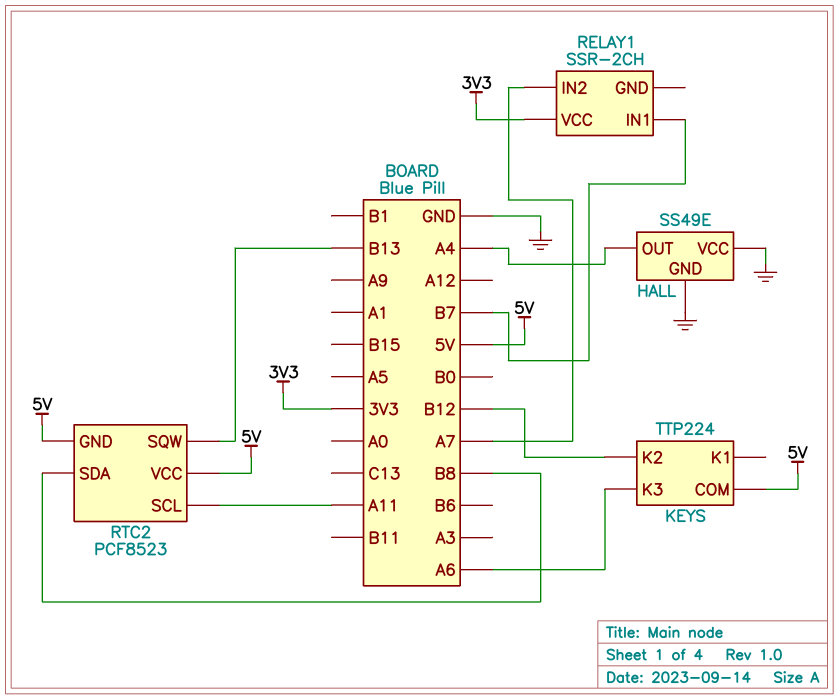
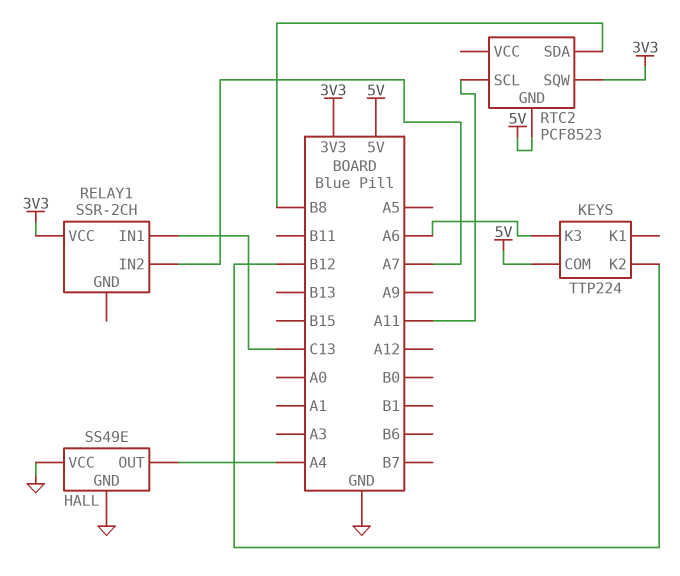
RELAY1 pin IN1: B7 -> C13
RTC2 pin SQW: B13 -> 3V3
RTC2 pin VCC: 5V -> none

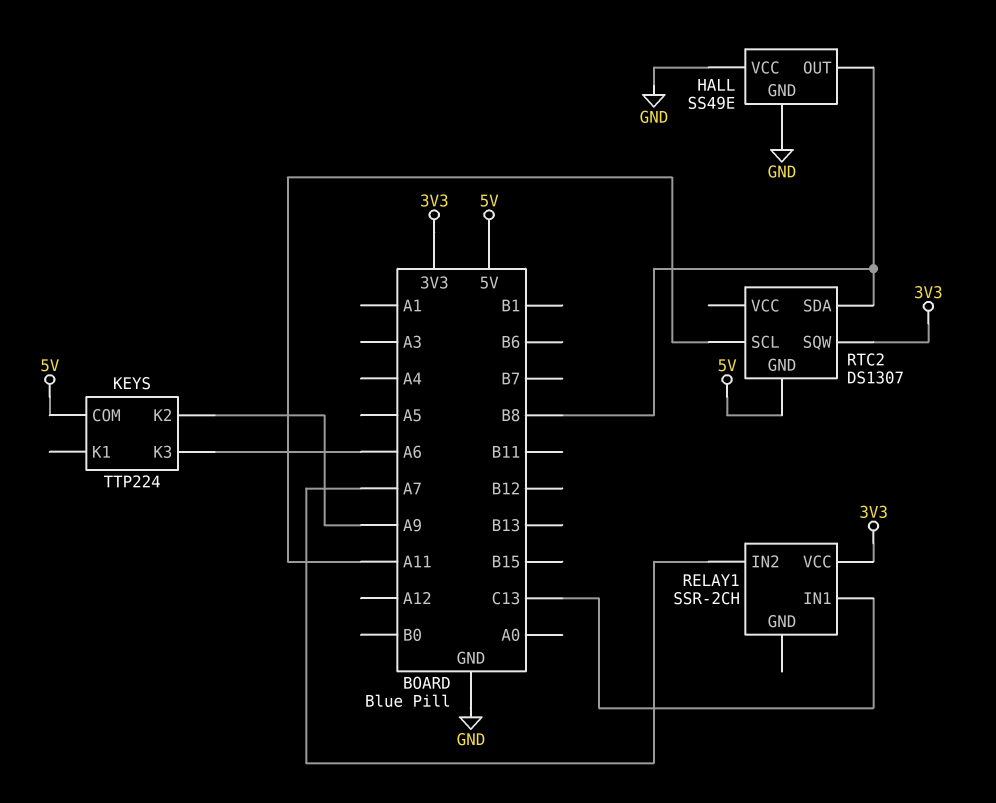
HALL pin OUT: A4 -> B8
KEYS pin K2: B12 -> A9
RTC2: PCF8523 -> DS1307

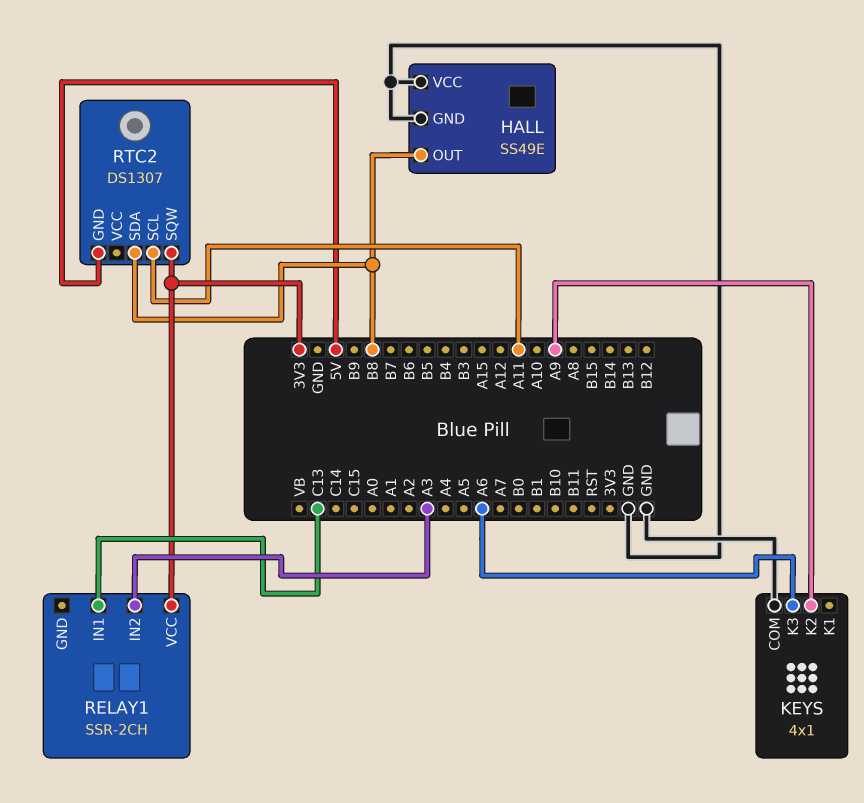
KEYS: TTP224 -> 4x1
KEYS pin COM: 5V -> GND
RELAY1 pin IN2: A7 -> A3

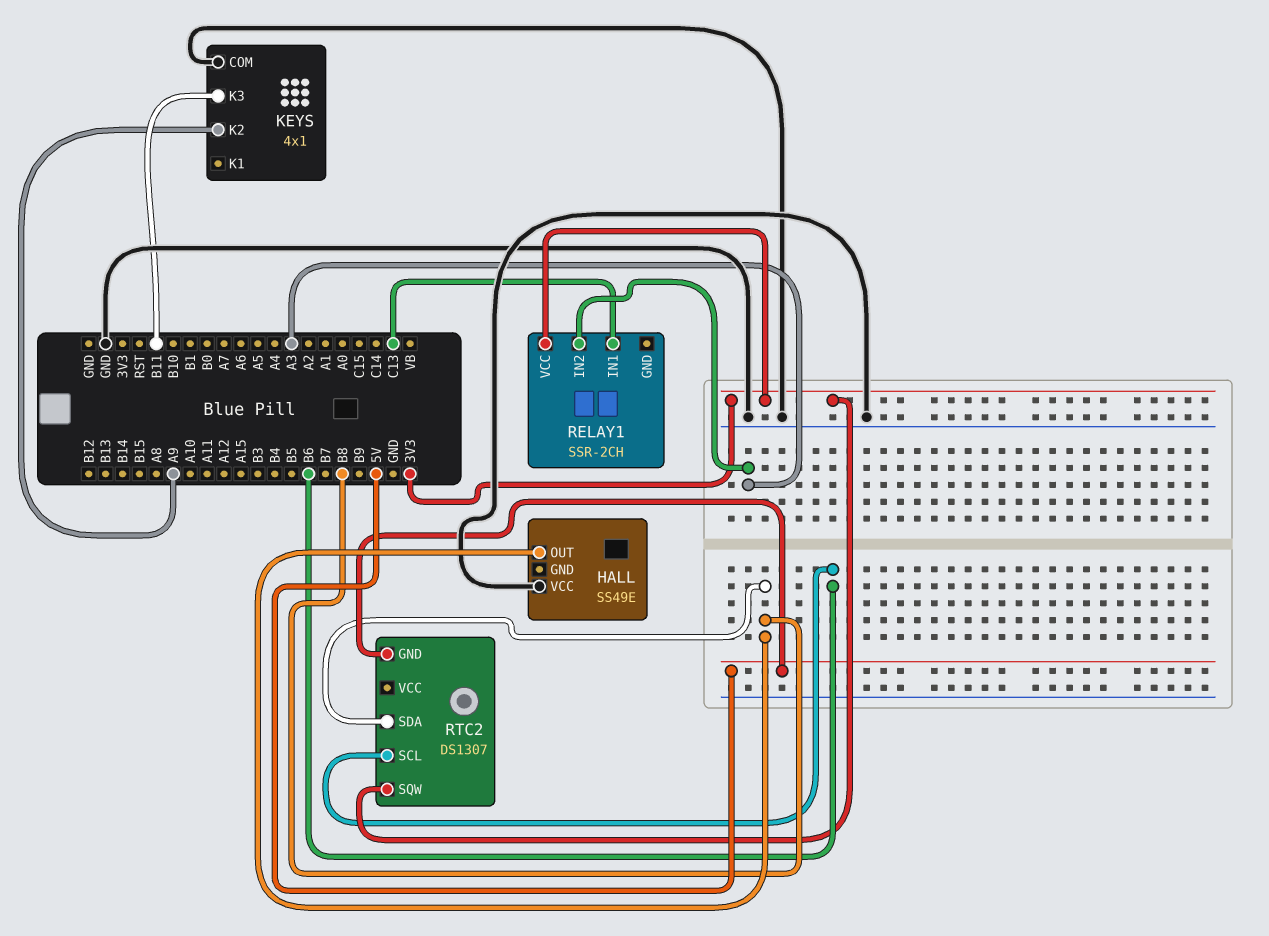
HALL pin GND: GND -> none
KEYS pin K3: A6 -> B11
RTC2 pin SCL: A11 -> B6

